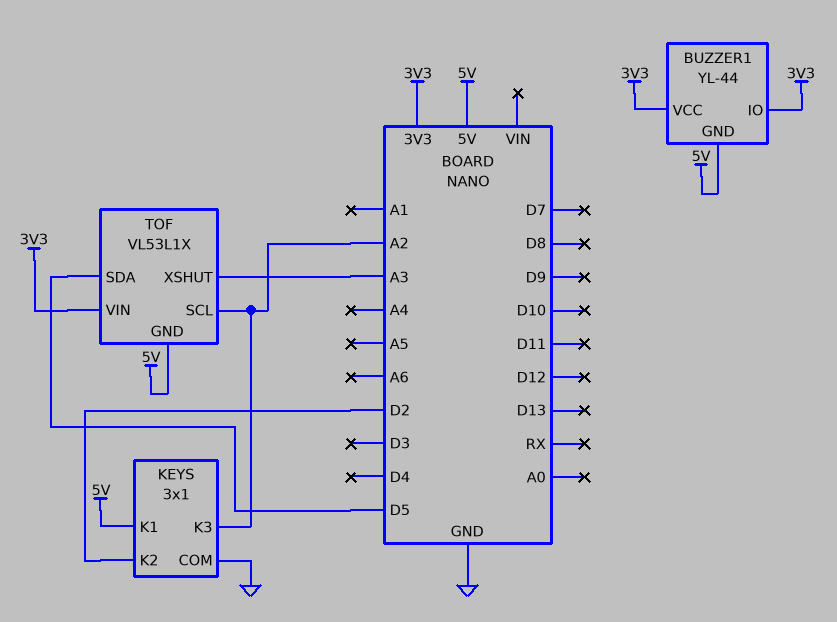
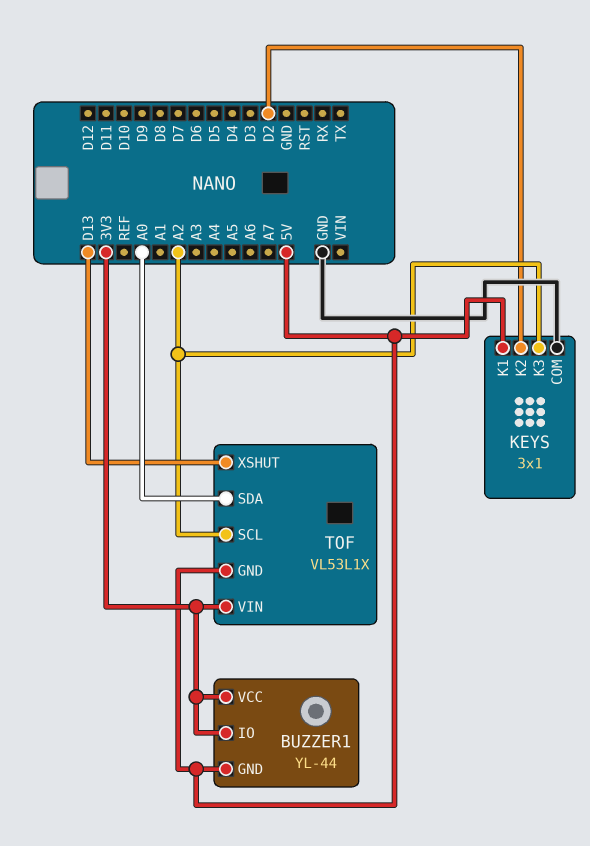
TOF pin SDA: D5 -> A0
TOF pin XSHUT: A3 -> D13

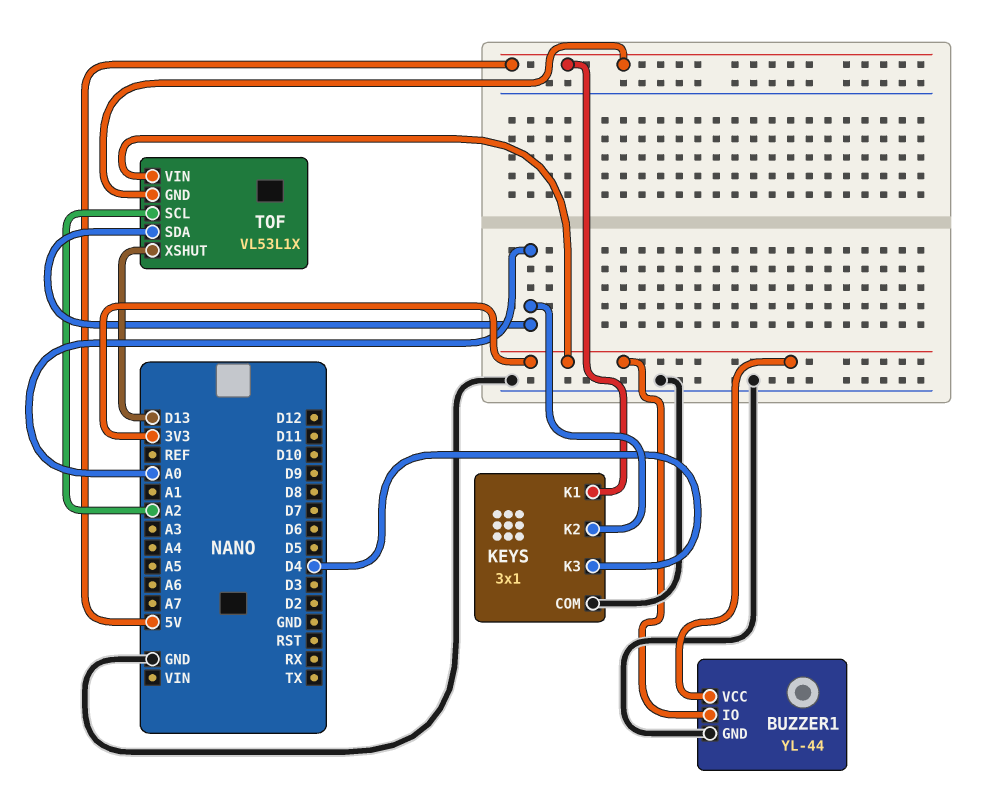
BUZZER1 pin GND: 5V -> GND
KEYS pin K2: D2 -> A0
KEYS pin K3: A2 -> D4

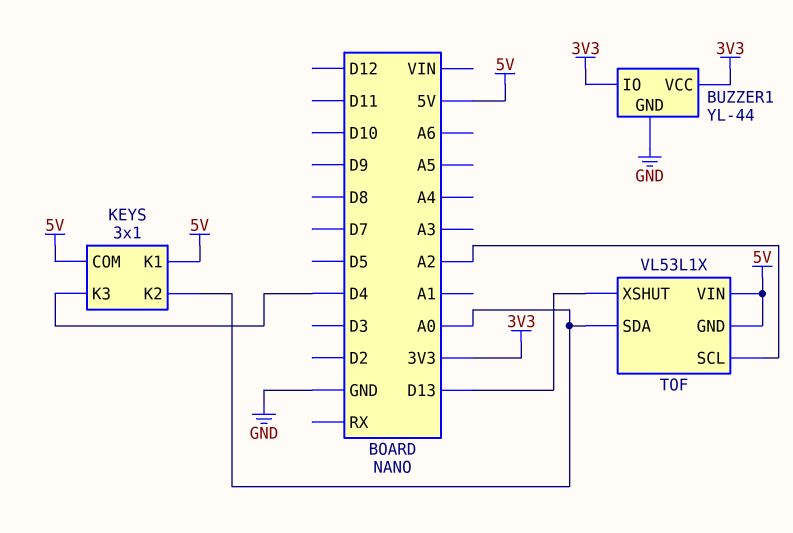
KEYS pin COM: GND -> 5V
TOF pin VIN: 3V3 -> 5V

